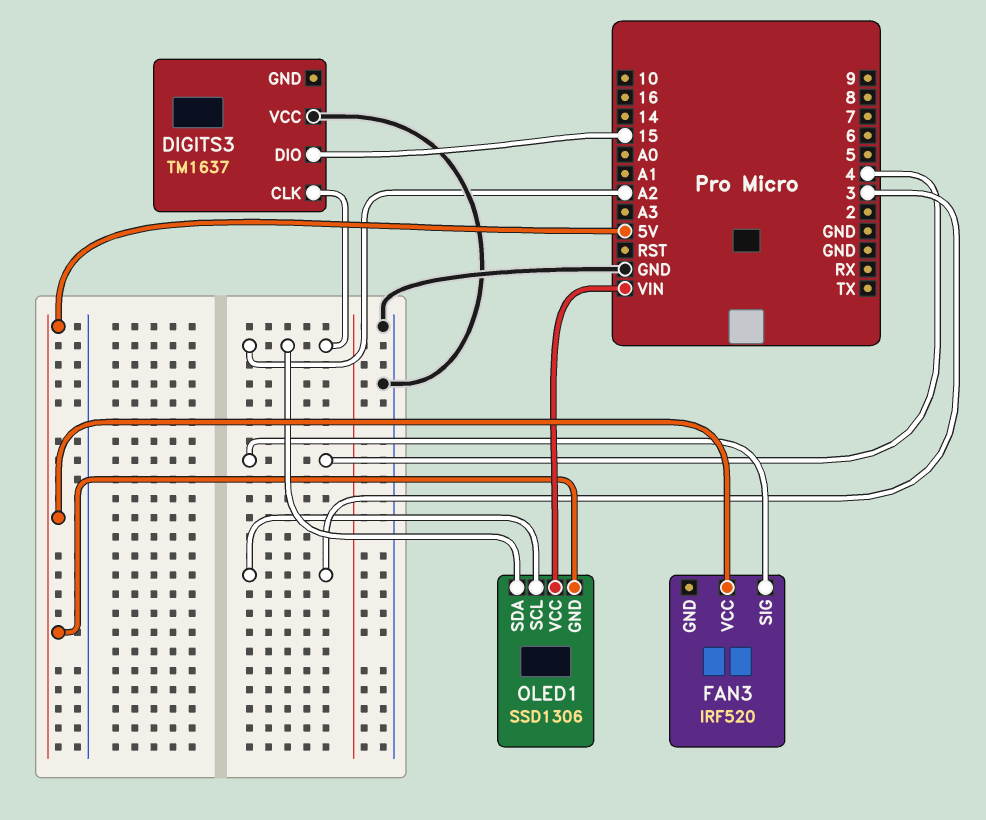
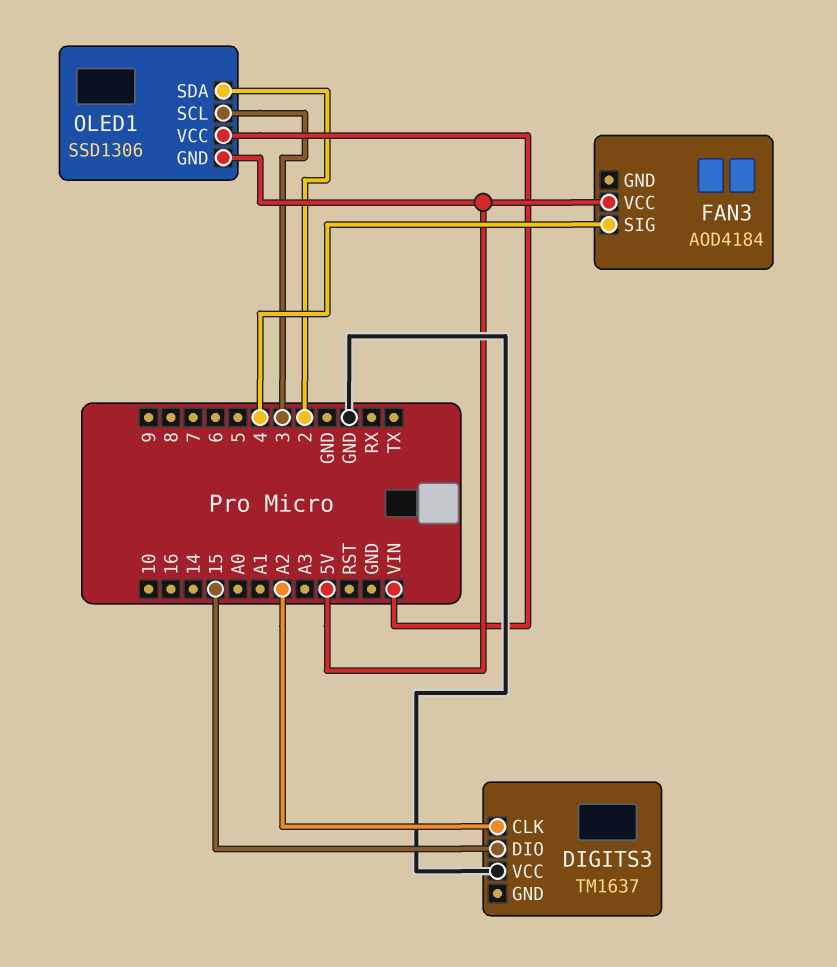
FAN3: IRF520 -> AOD4184
OLED1 pin SDA: A2 -> 2

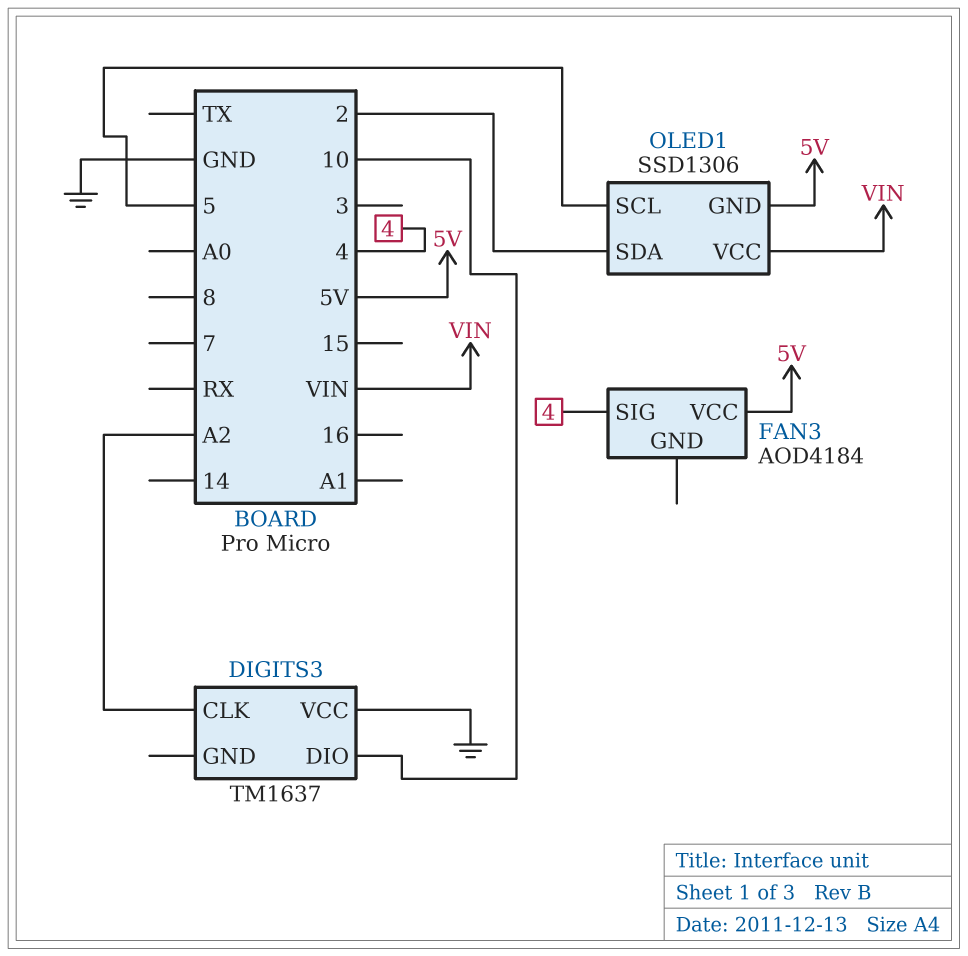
DIGITS3 pin DIO: 15 -> 10
OLED1 pin SCL: 3 -> 5

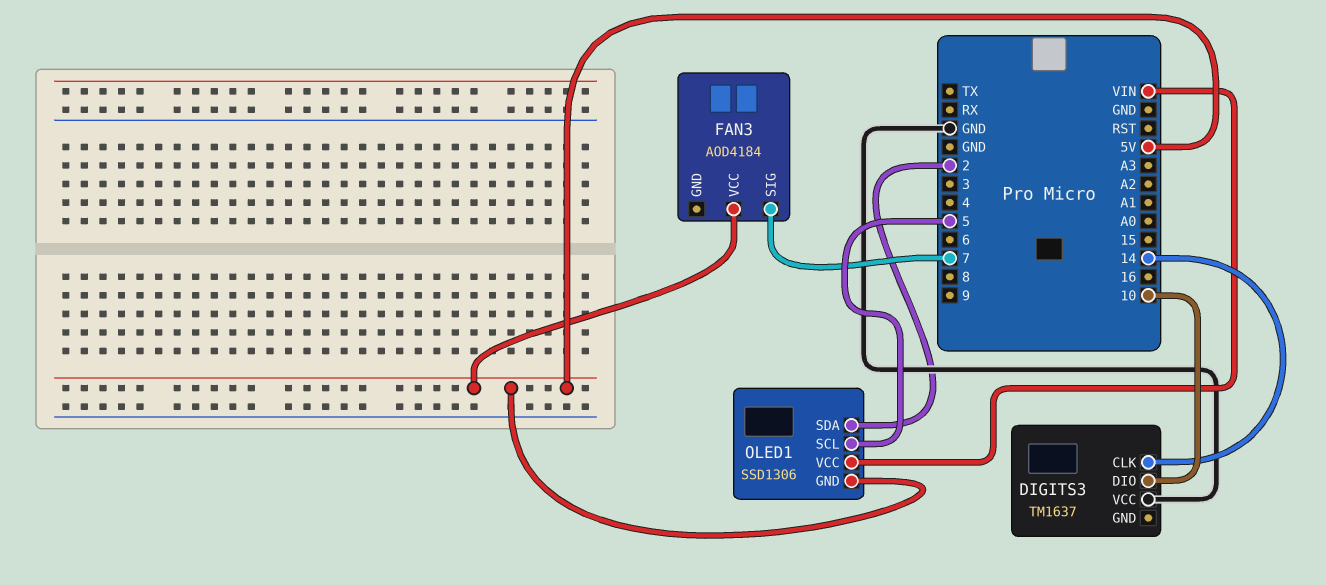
DIGITS3 pin CLK: A2 -> 14
FAN3 pin SIG: 4 -> 7

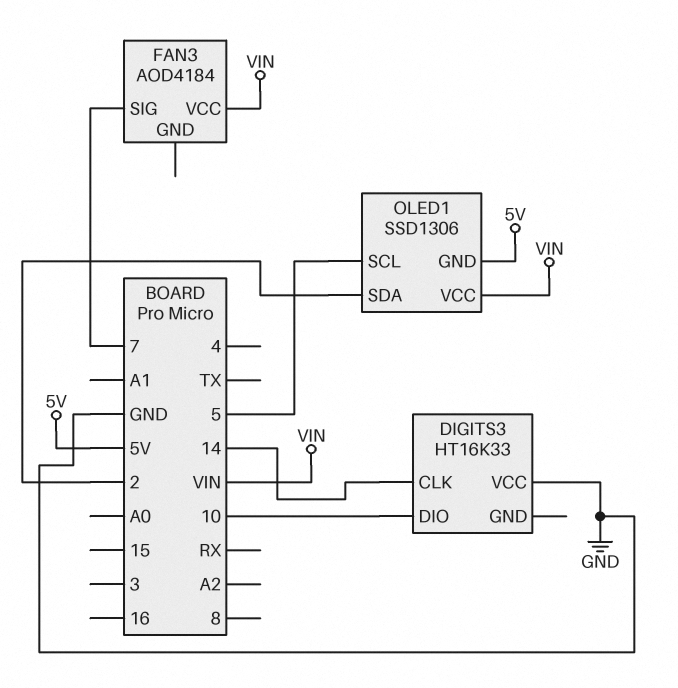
DIGITS3: TM1637 -> HT16K33
FAN3 pin VCC: 5V -> VIN

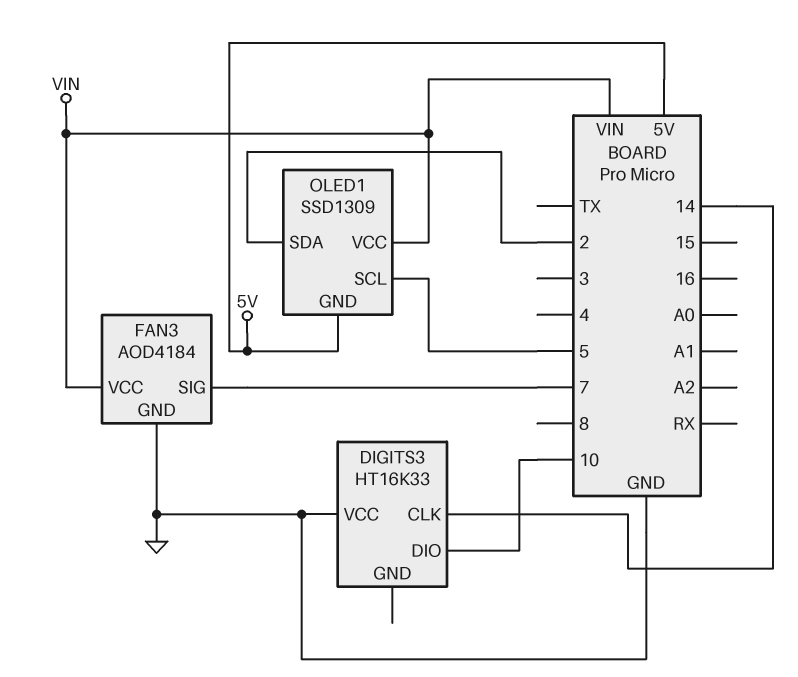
FAN3 pin GND: none -> GND
OLED1: SSD1306 -> SSD1309

